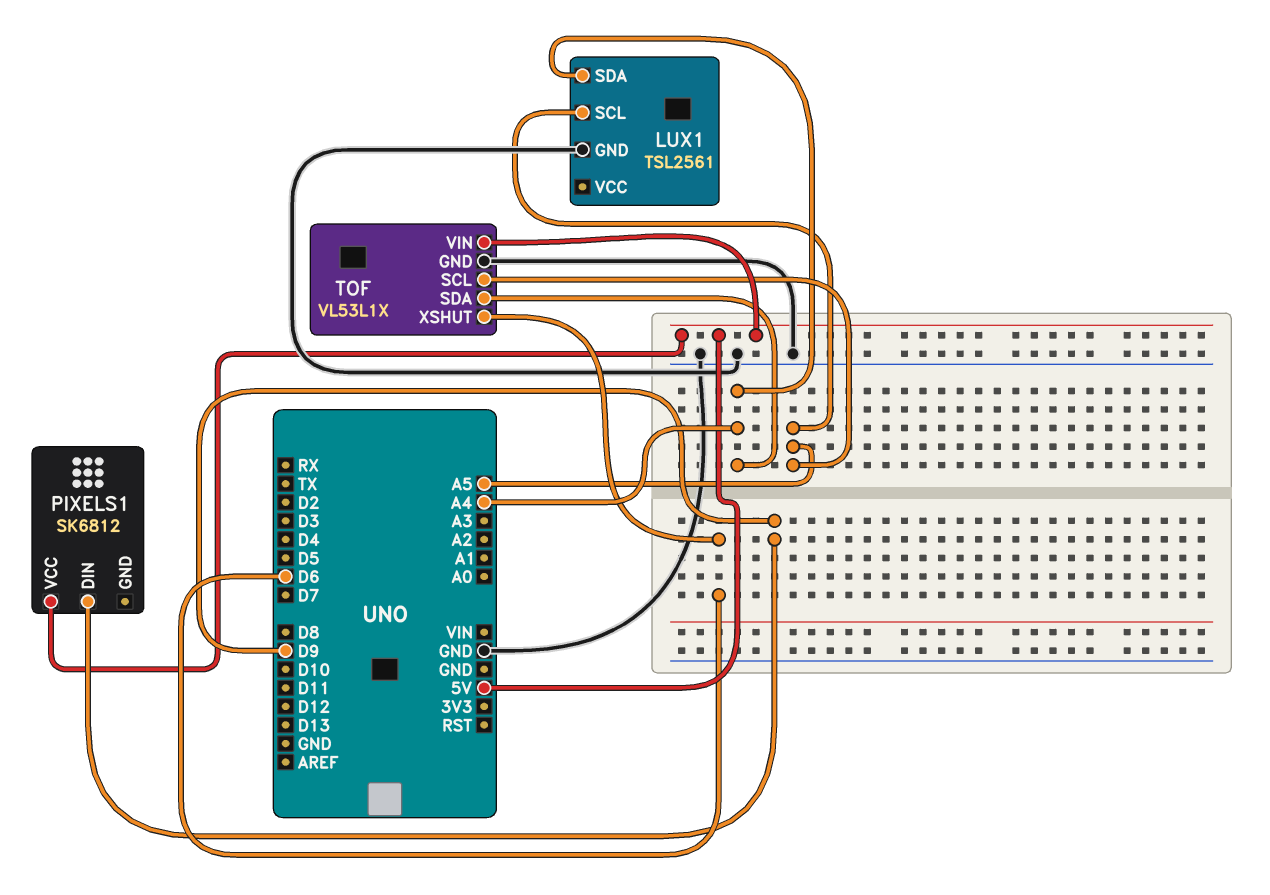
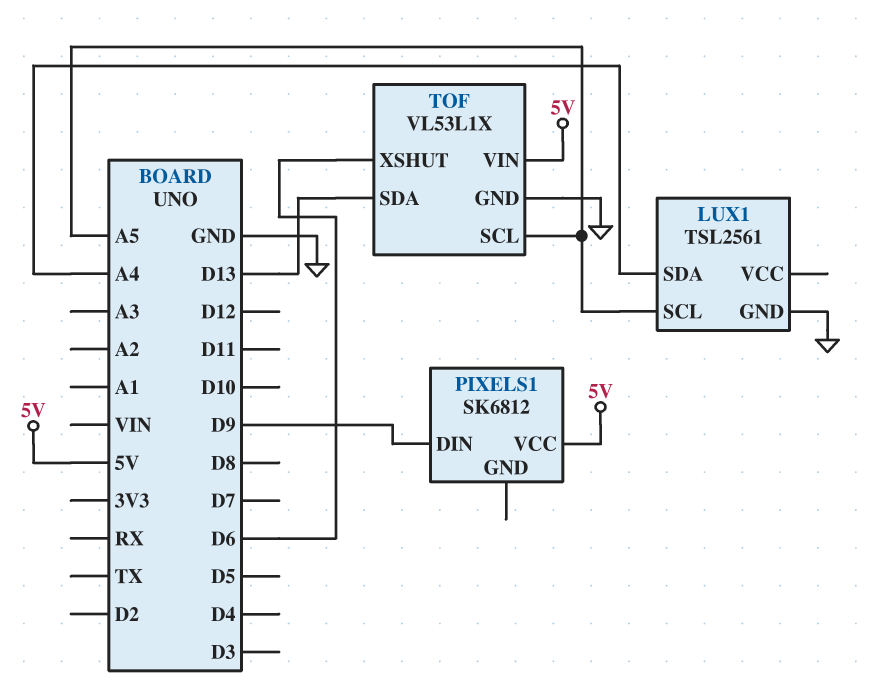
TOF pin SDA: A4 -> D13

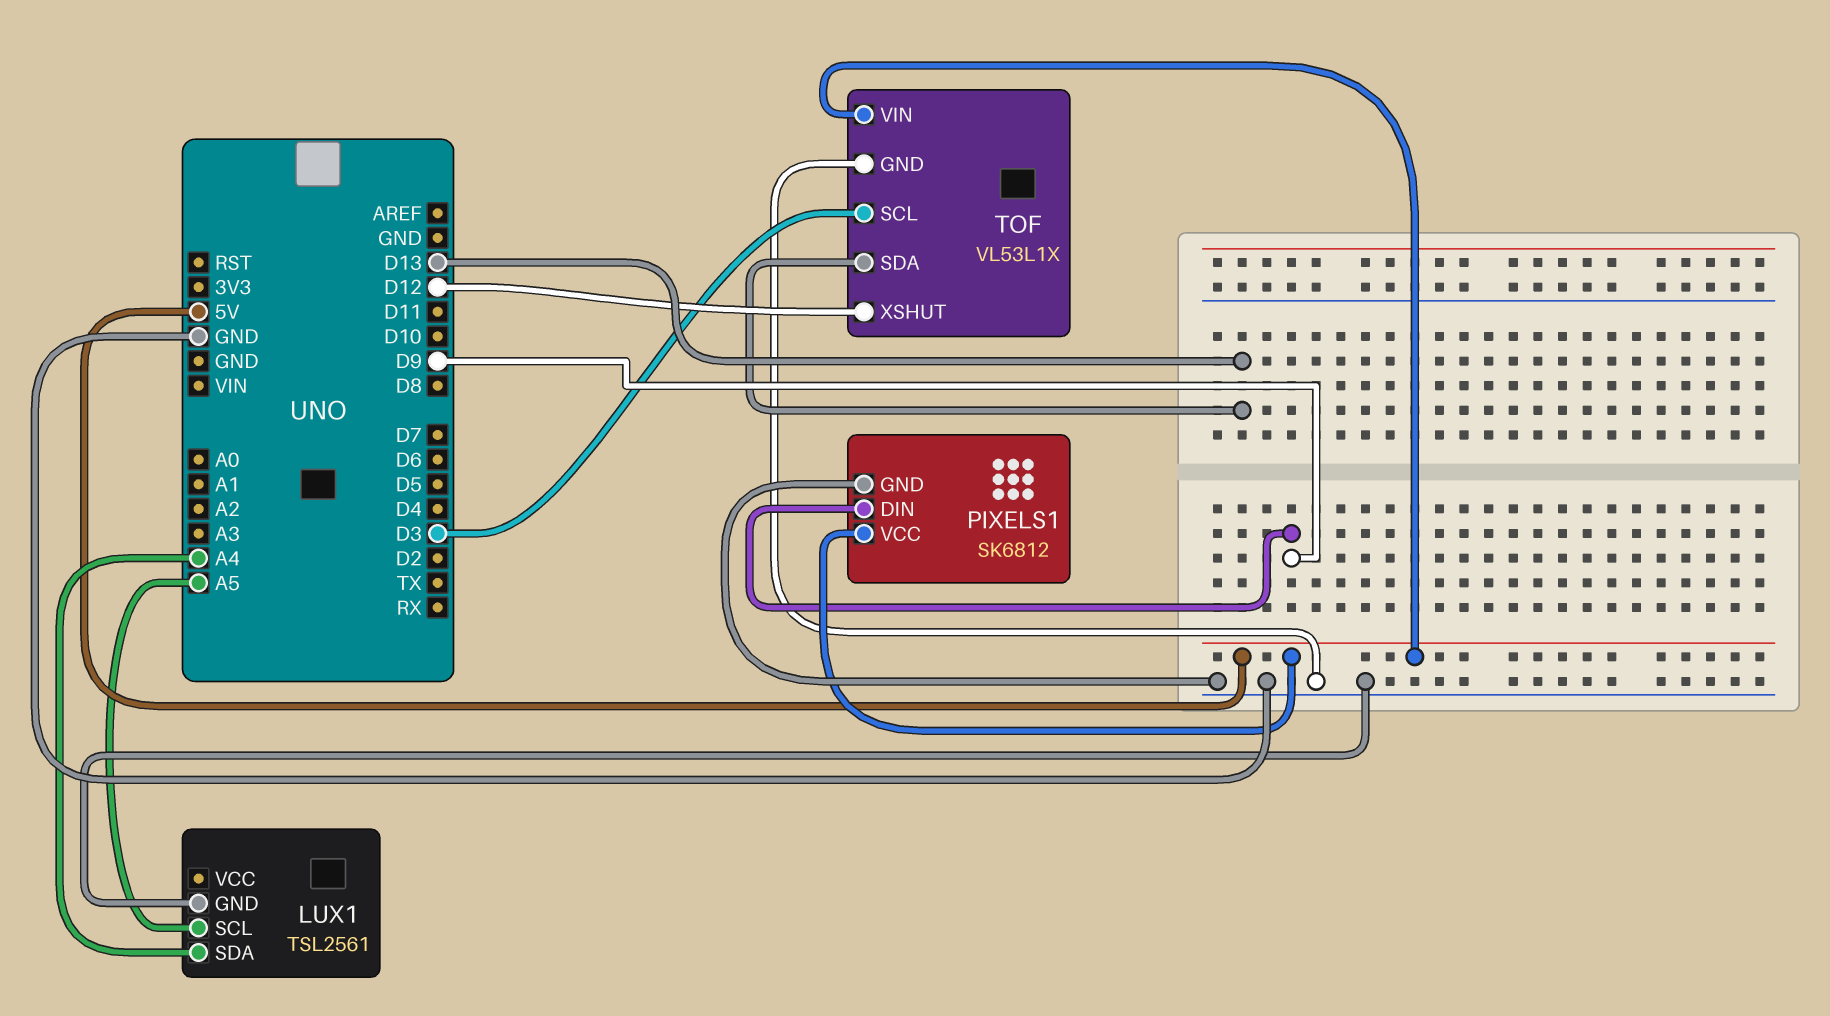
PIXELS1 pin GND: none -> GND
TOF pin SCL: A5 -> D3
TOF pin XSHUT: D6 -> D12

